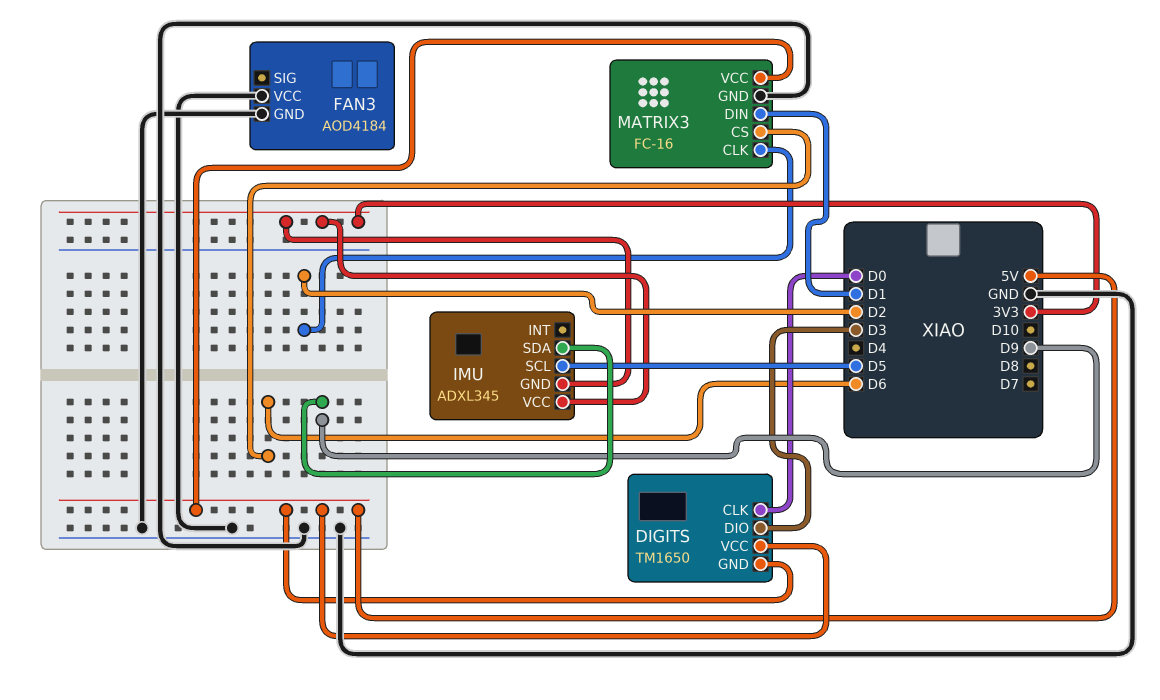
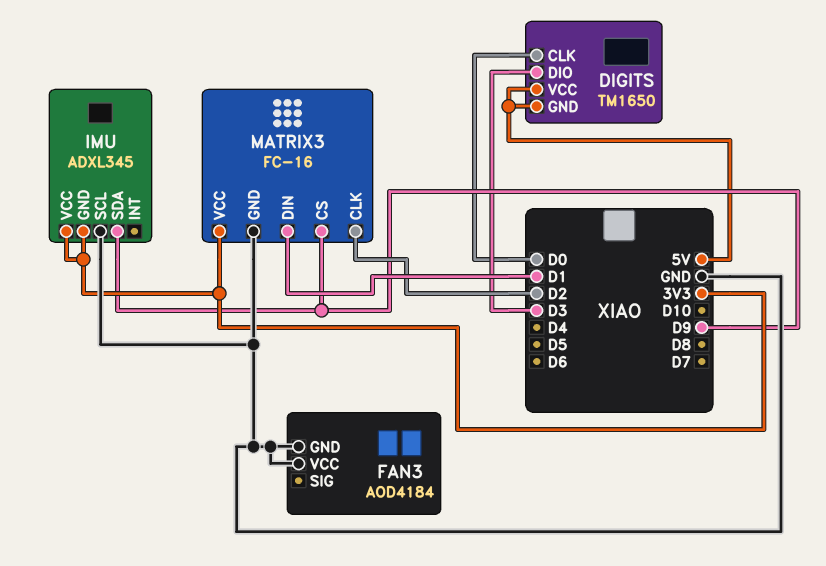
IMU pin SCL: D5 -> GND
MATRIX3 pin CS: D6 -> D9
MATRIX3 pin VCC: 5V -> 3V3

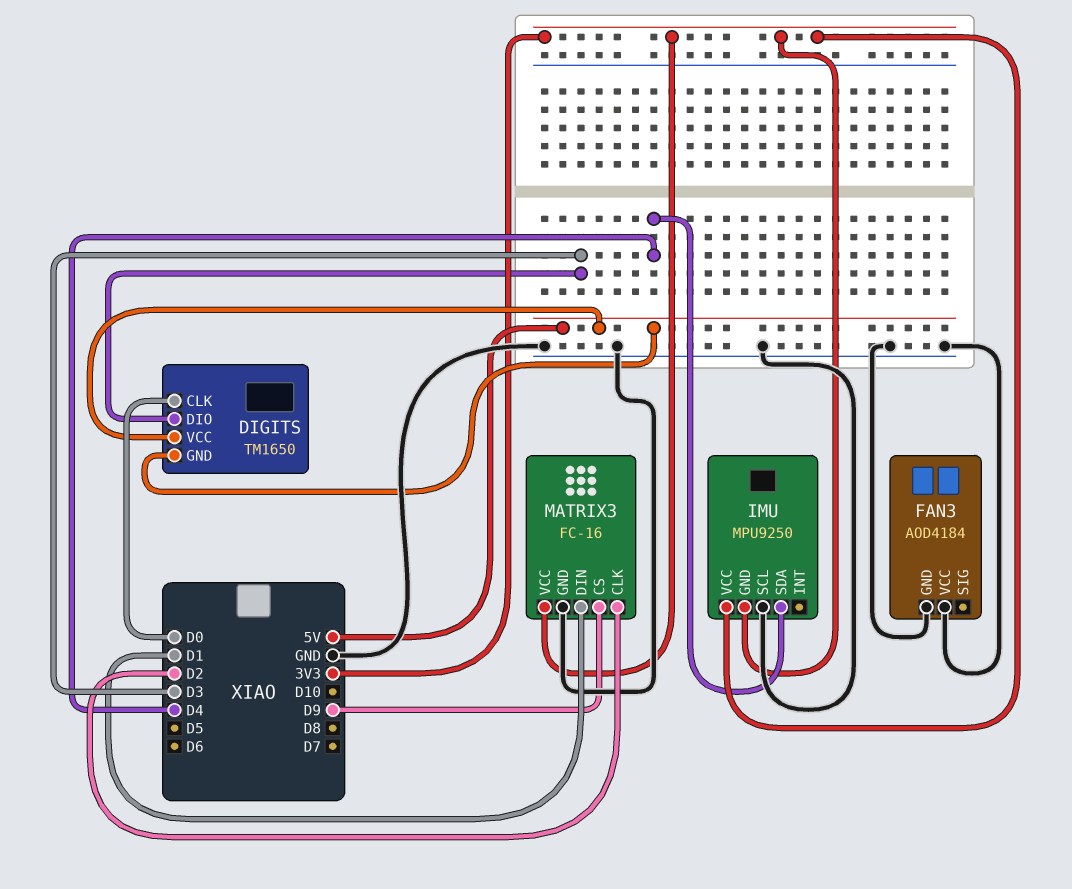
IMU: ADXL345 -> MPU9250
IMU pin SDA: D9 -> D4

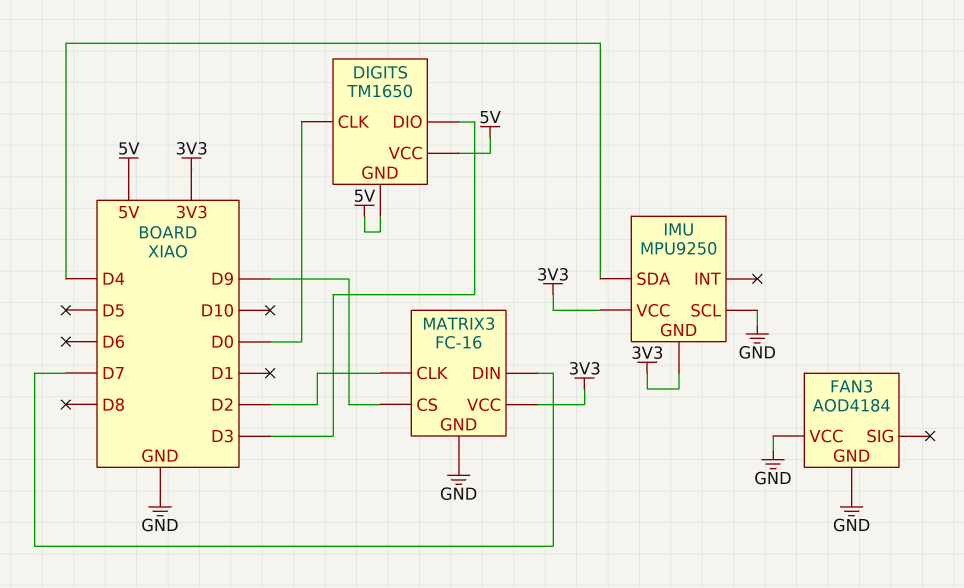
MATRIX3 pin DIN: D1 -> D7

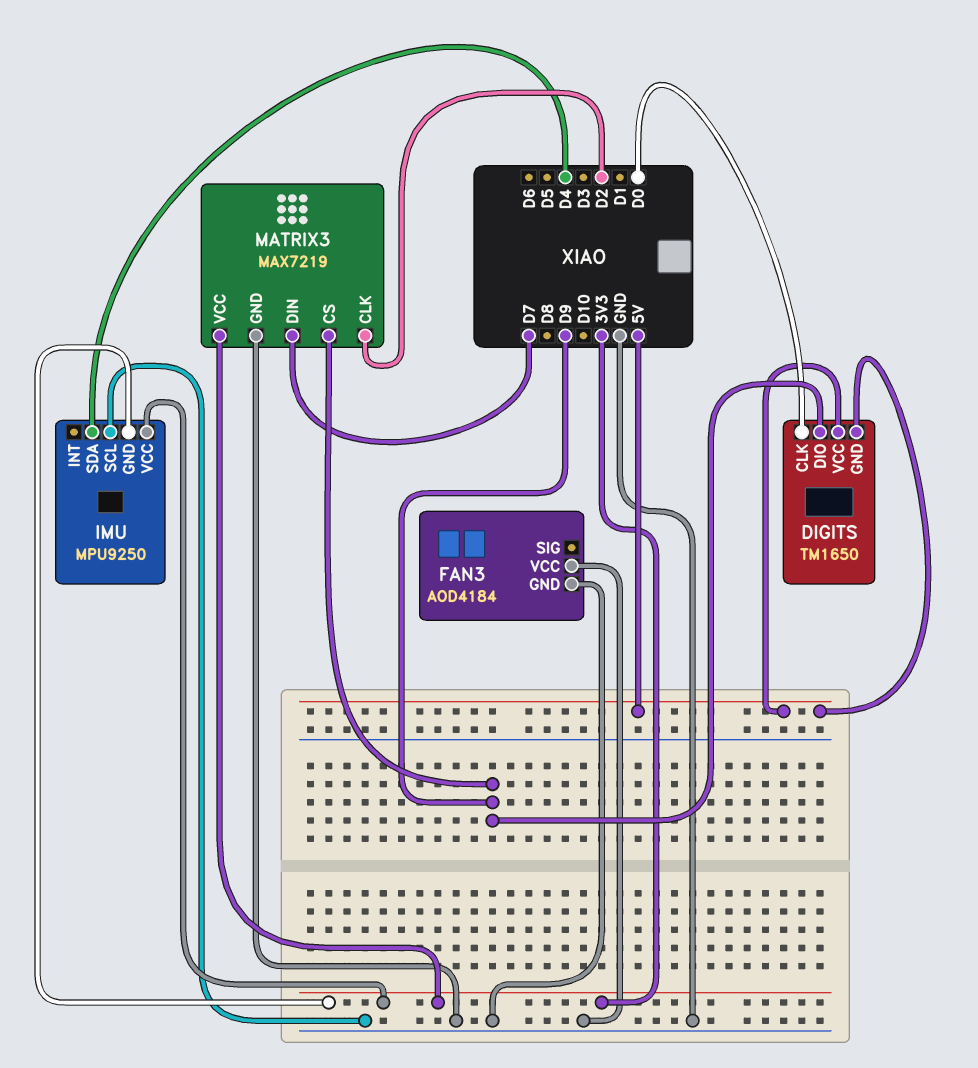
DIGITS pin DIO: D3 -> D9
MATRIX3: FC-16 -> MAX7219

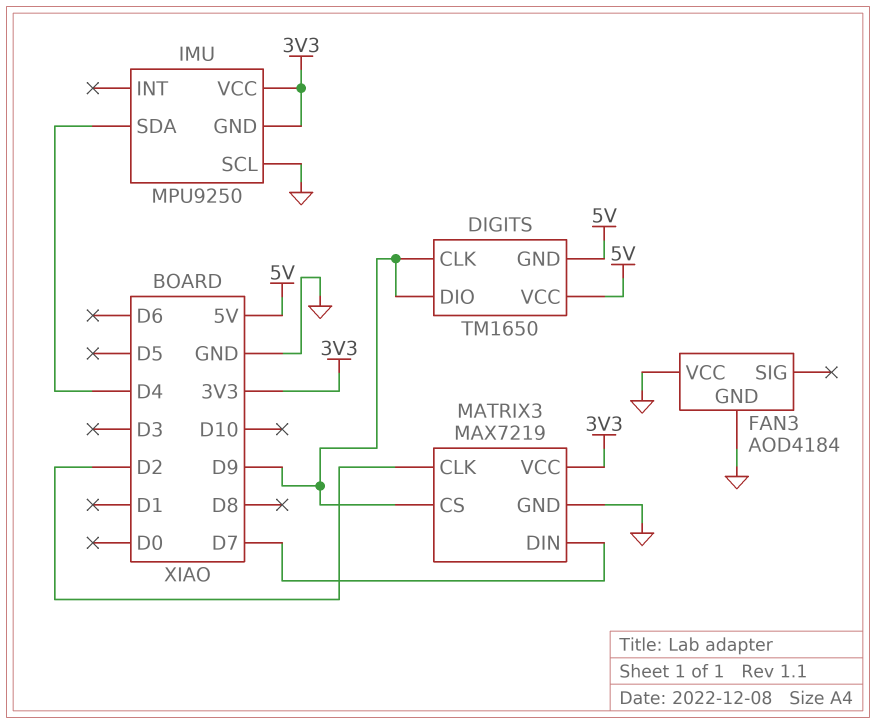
DIGITS pin CLK: D0 -> D9

